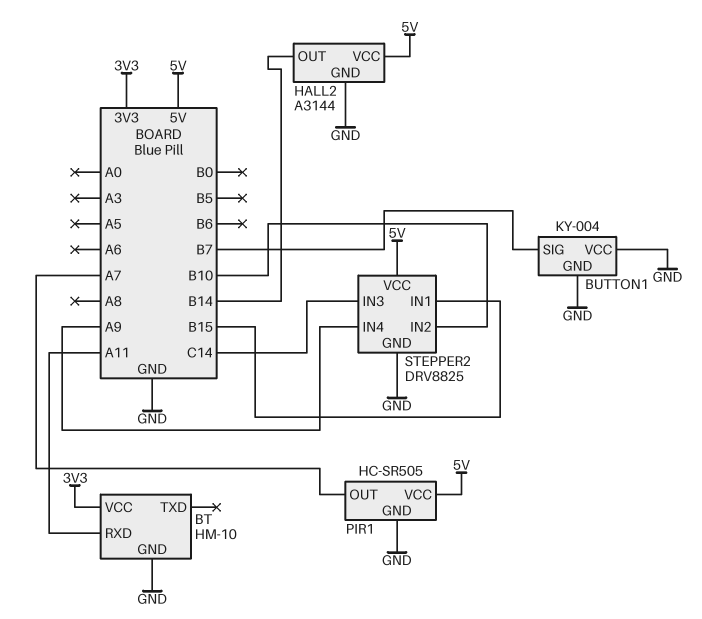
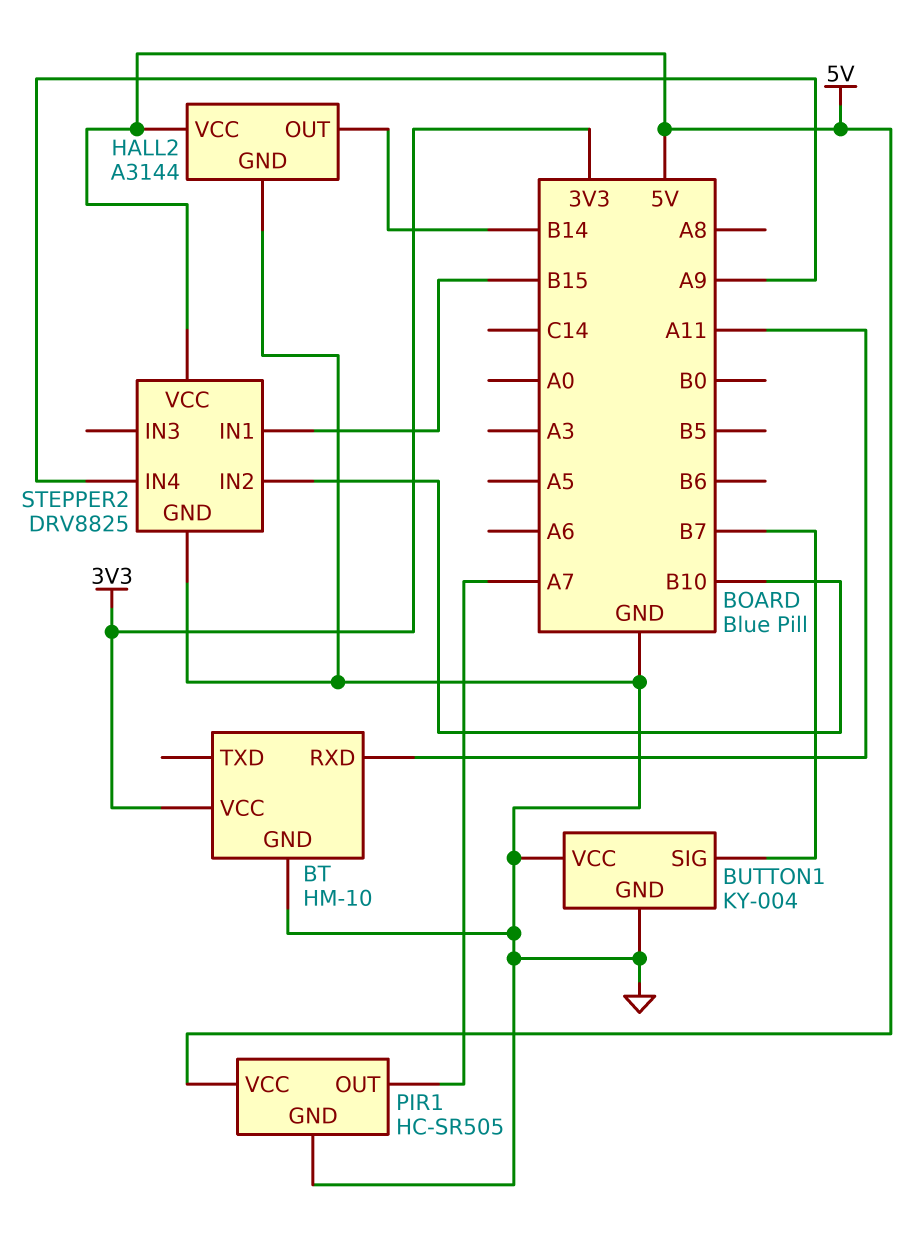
STEPPER2 pin IN3: C14 -> none

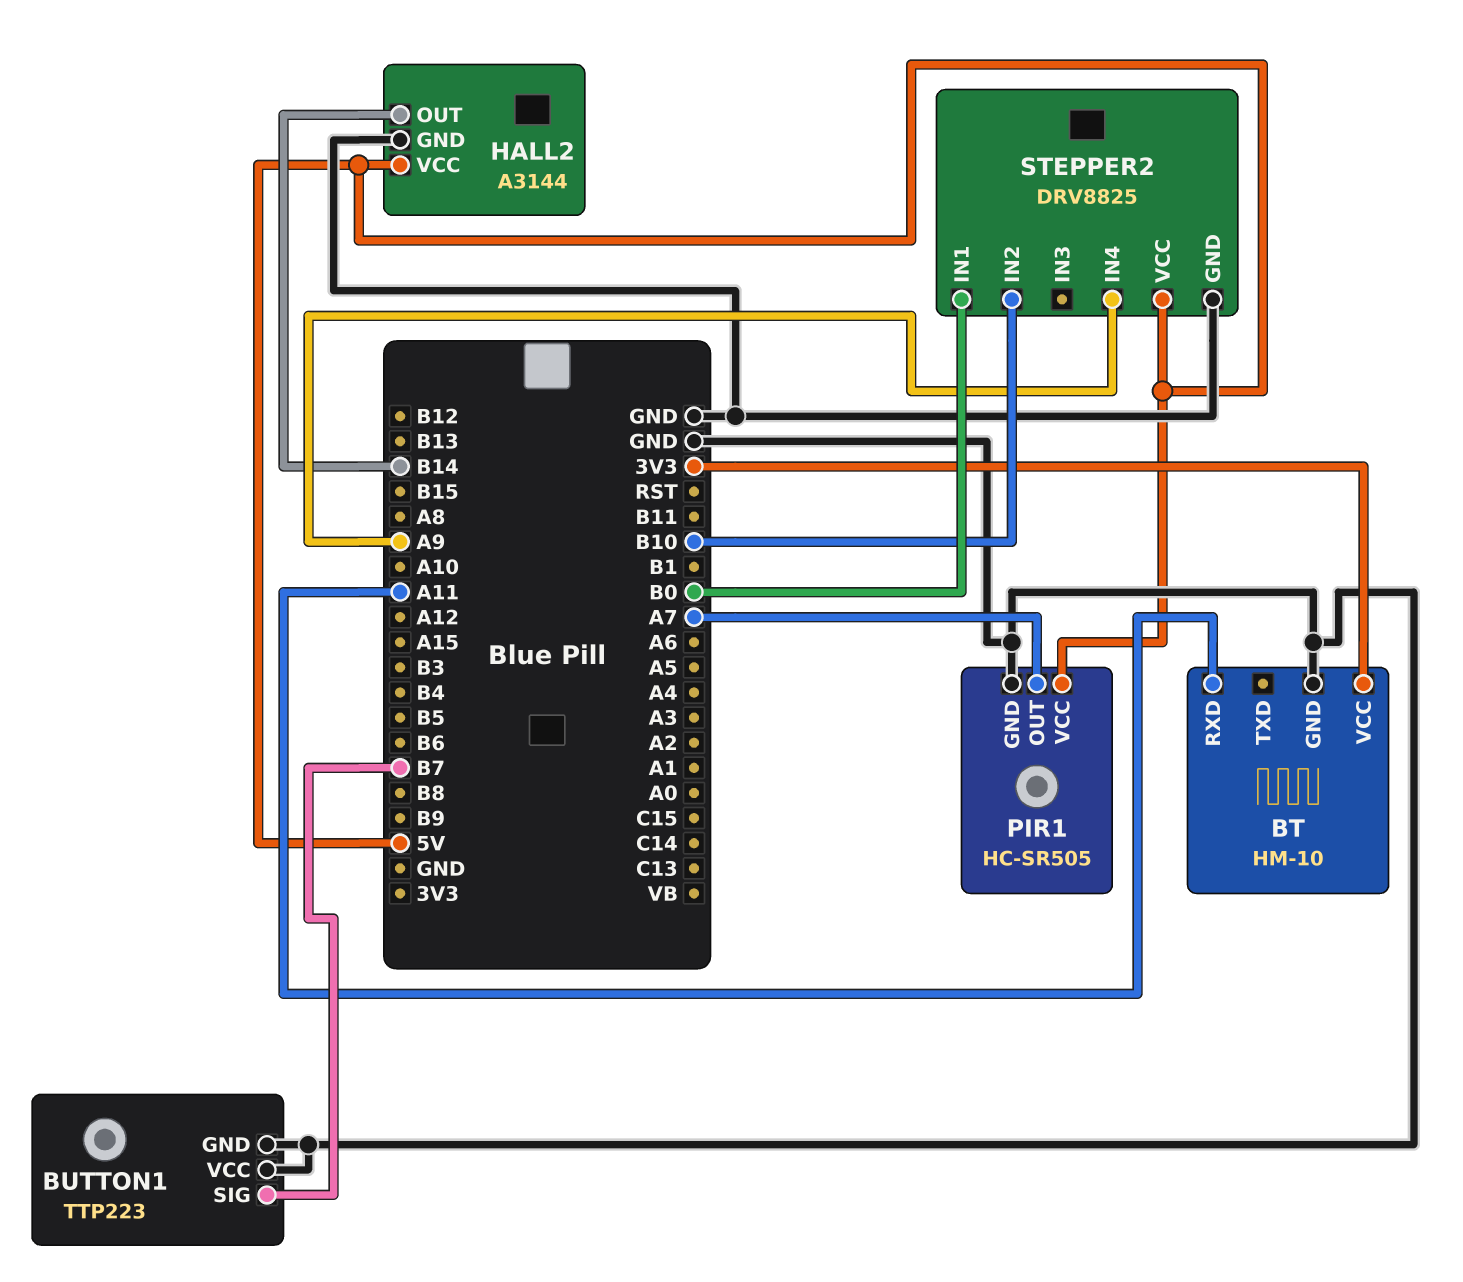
BUTTON1: KY-004 -> TTP223
STEPPER2 pin IN1: B15 -> B0

